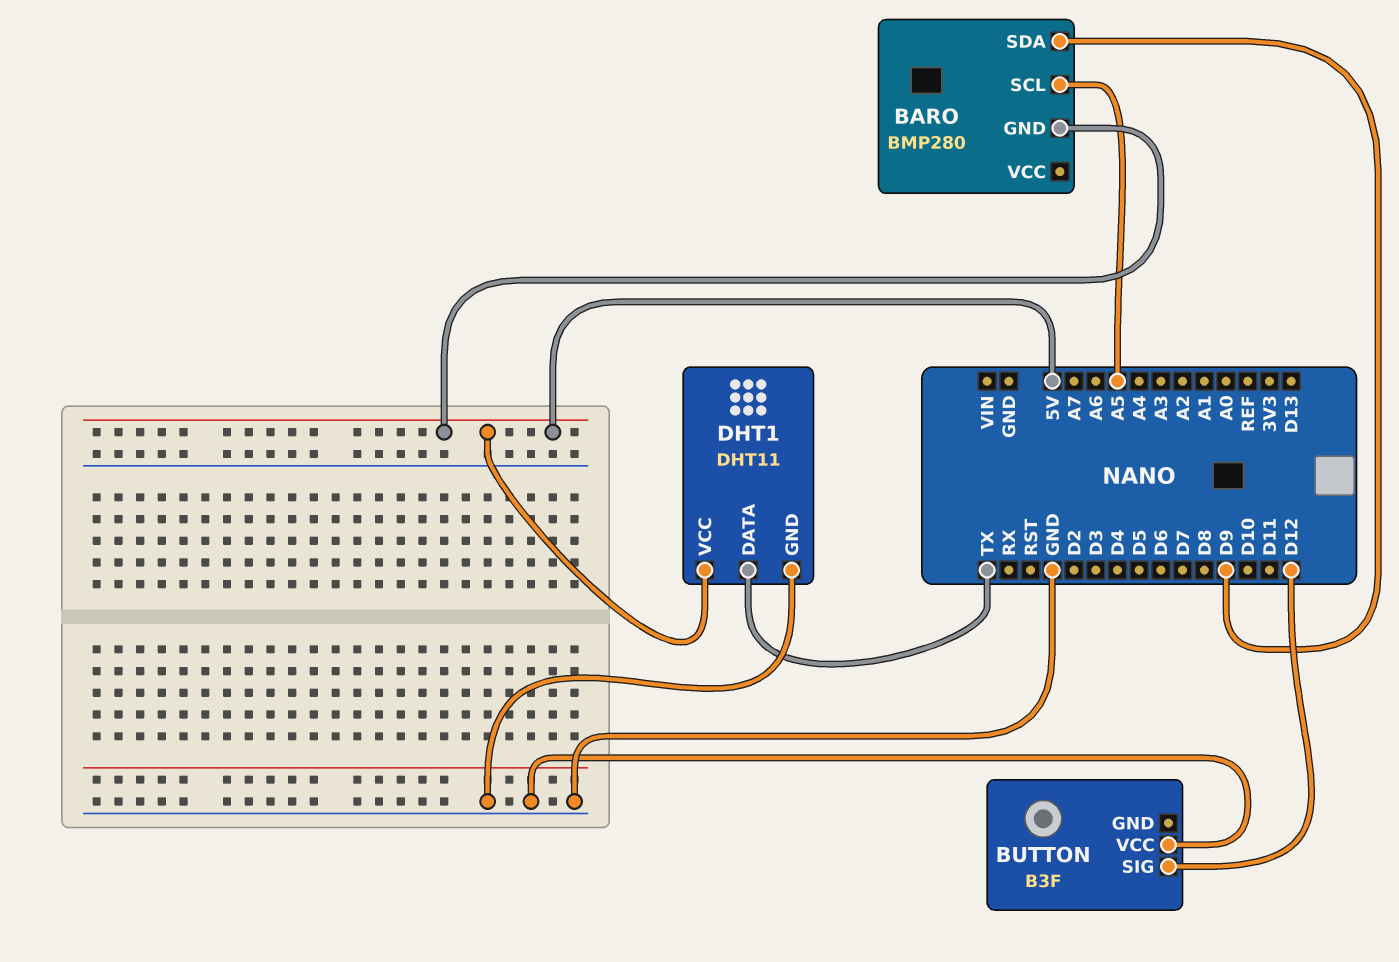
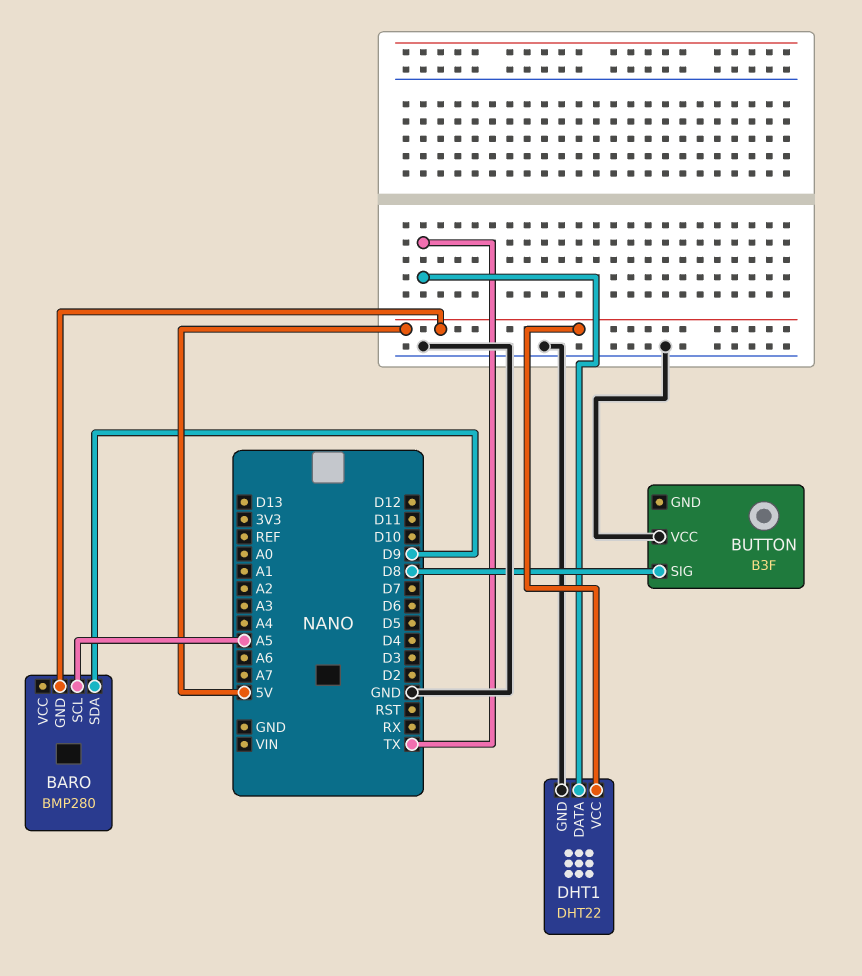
BUTTON pin SIG: D12 -> D8
DHT1: DHT11 -> DHT22

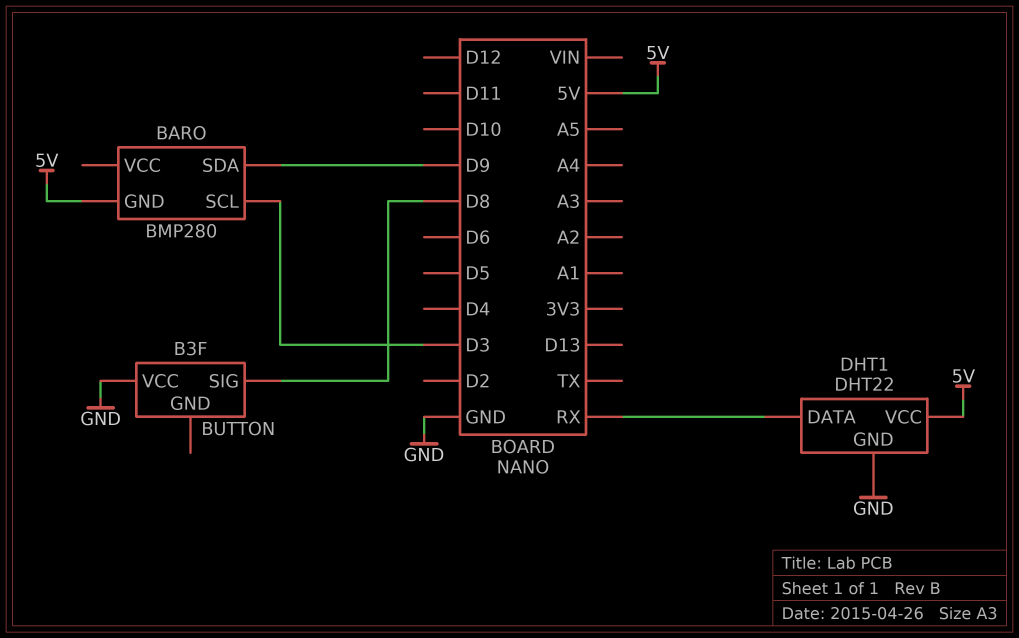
BARO pin SCL: A5 -> D3
DHT1 pin DATA: TX -> RX

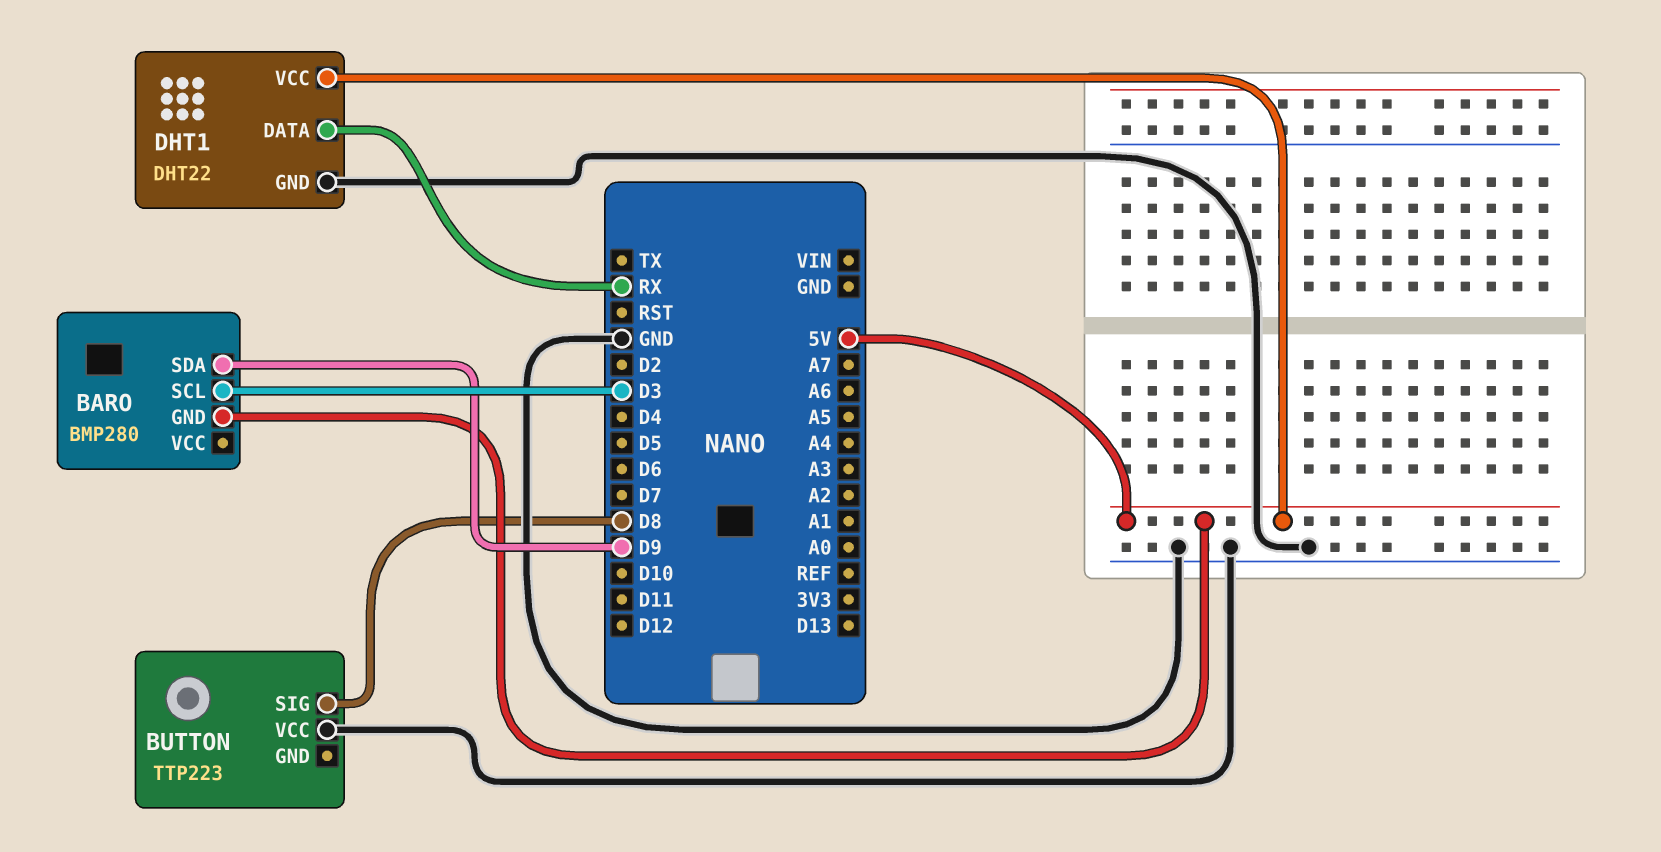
BUTTON: B3F -> TTP223

